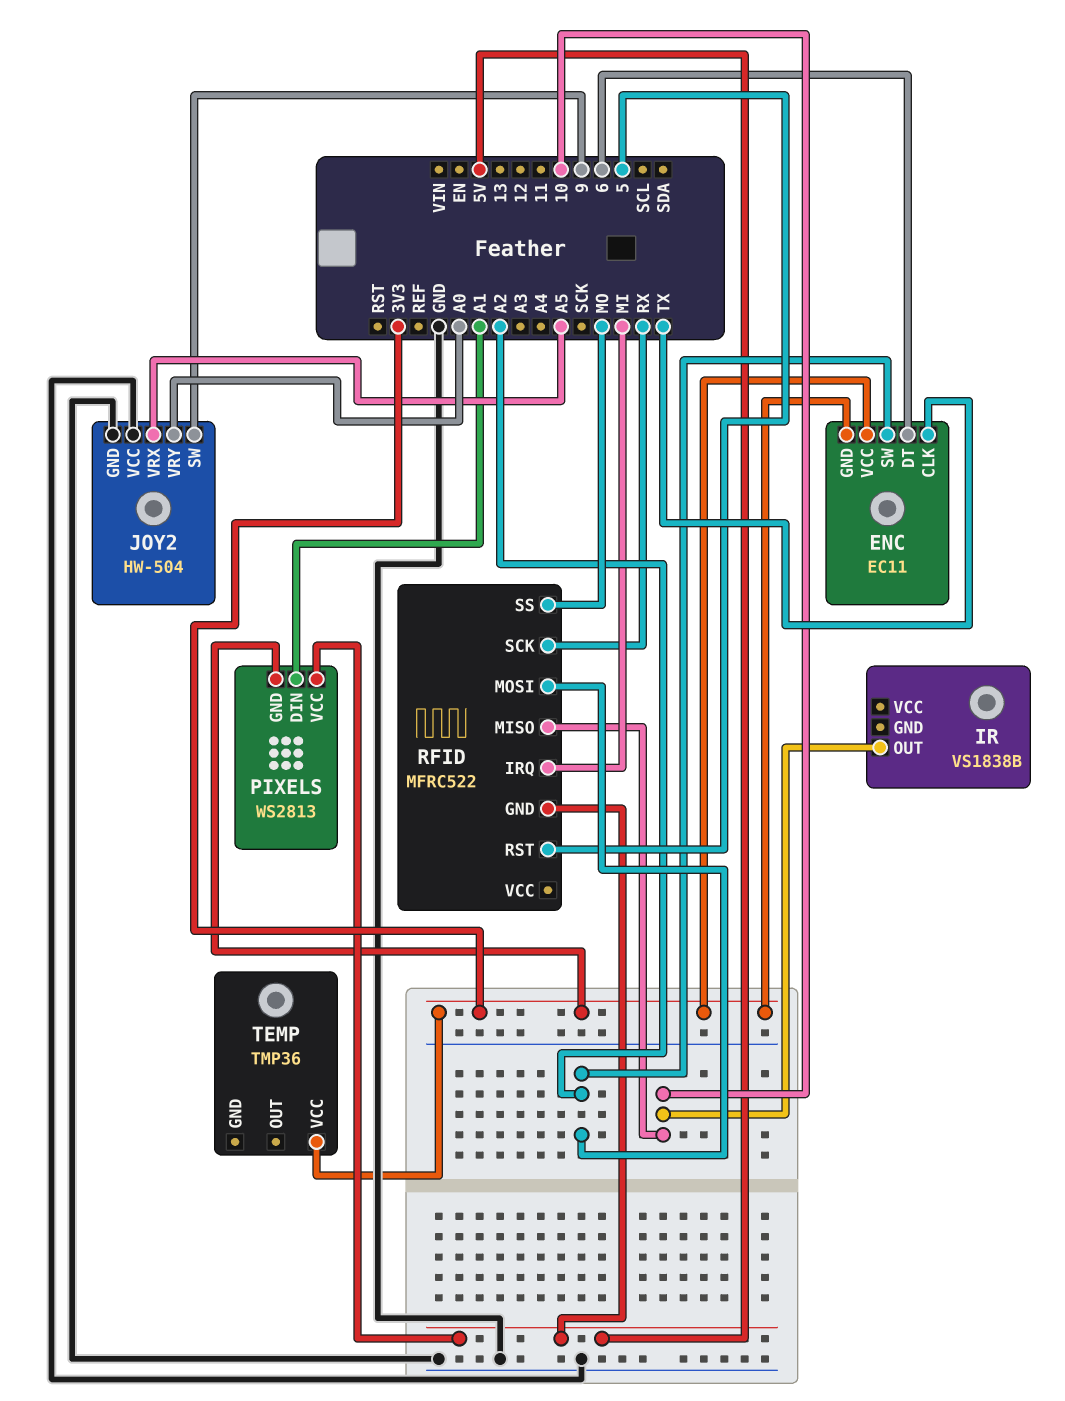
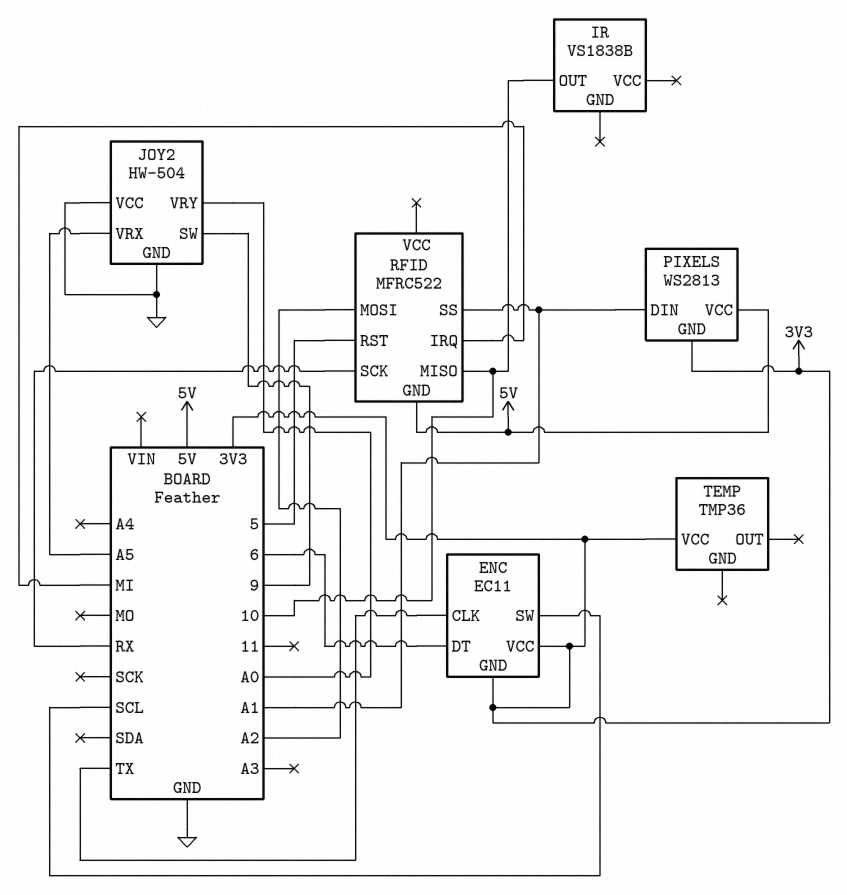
ENC pin SW: A2 -> SCL
RFID pin SS: MO -> A1

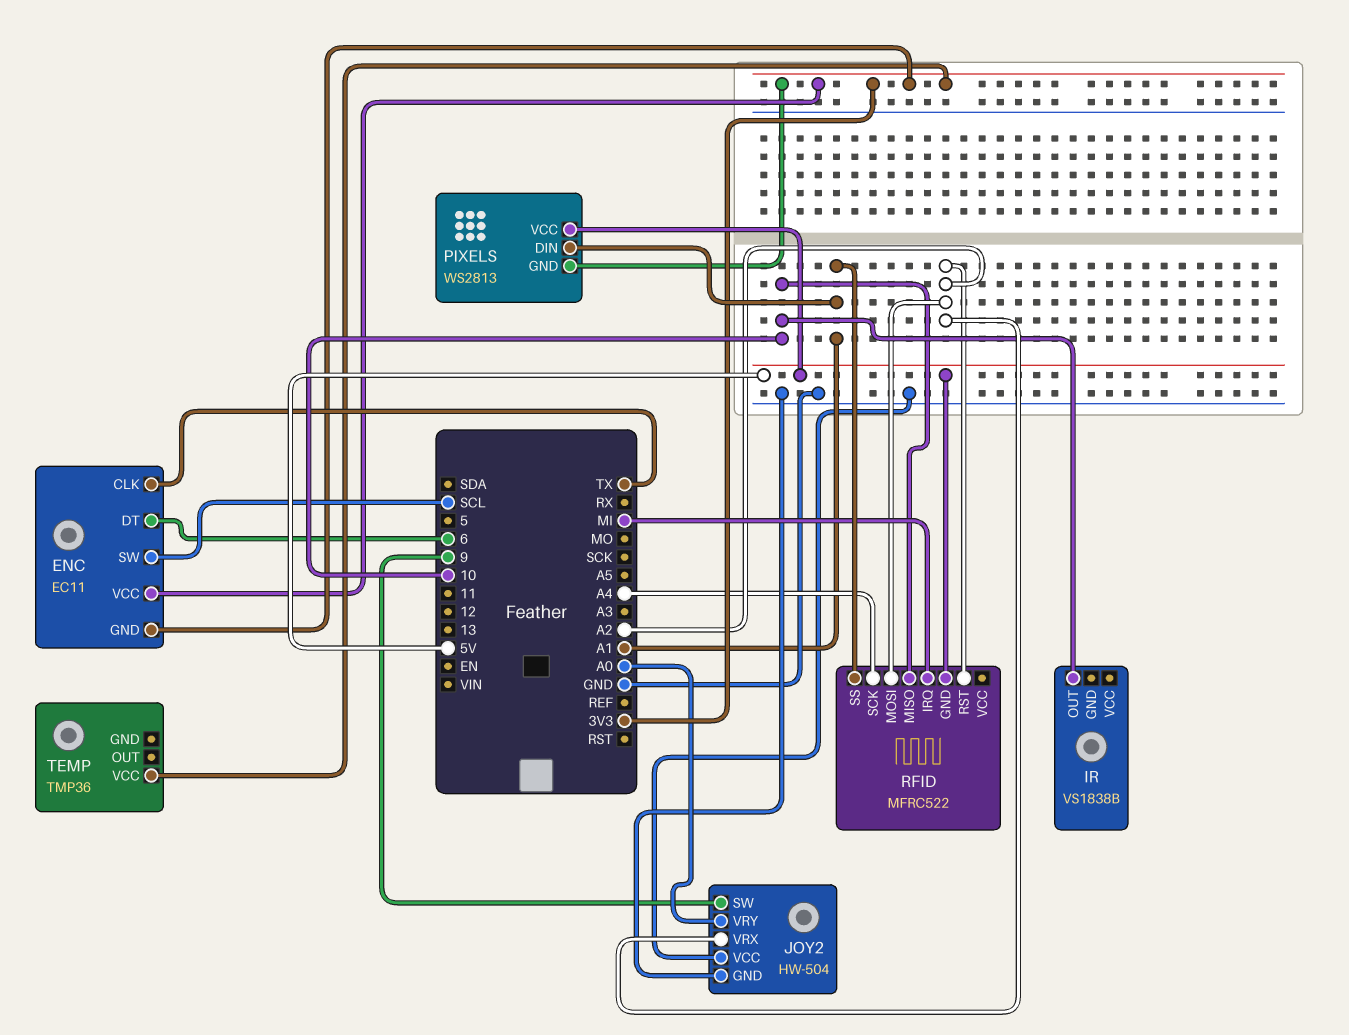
JOY2 pin VRX: A5 -> A2
RFID pin RST: 5 -> A2
RFID pin SCK: RX -> A4

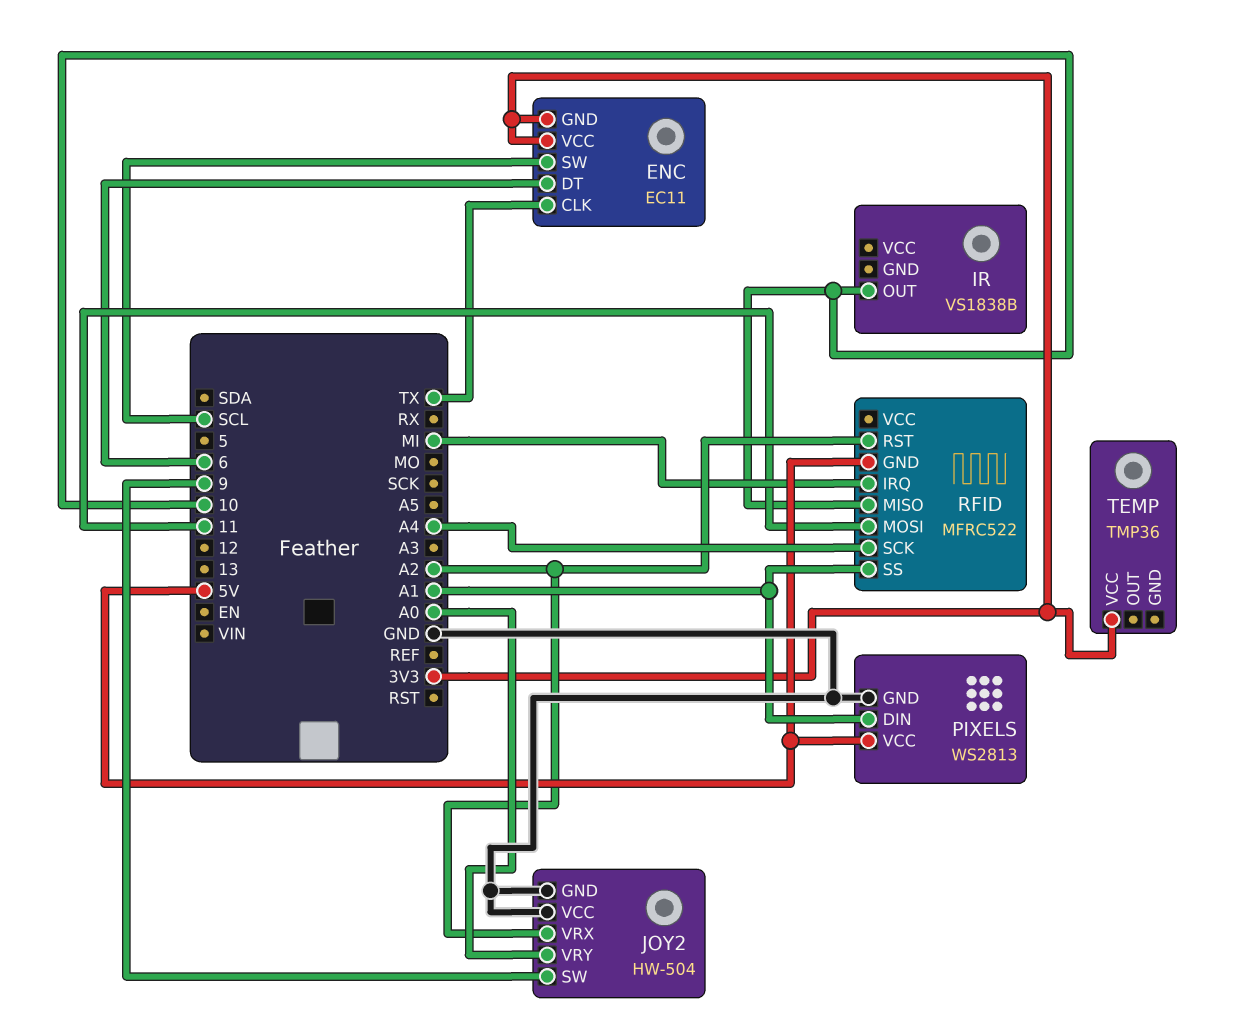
PIXELS pin GND: 3V3 -> GND
RFID pin MOSI: A2 -> 11

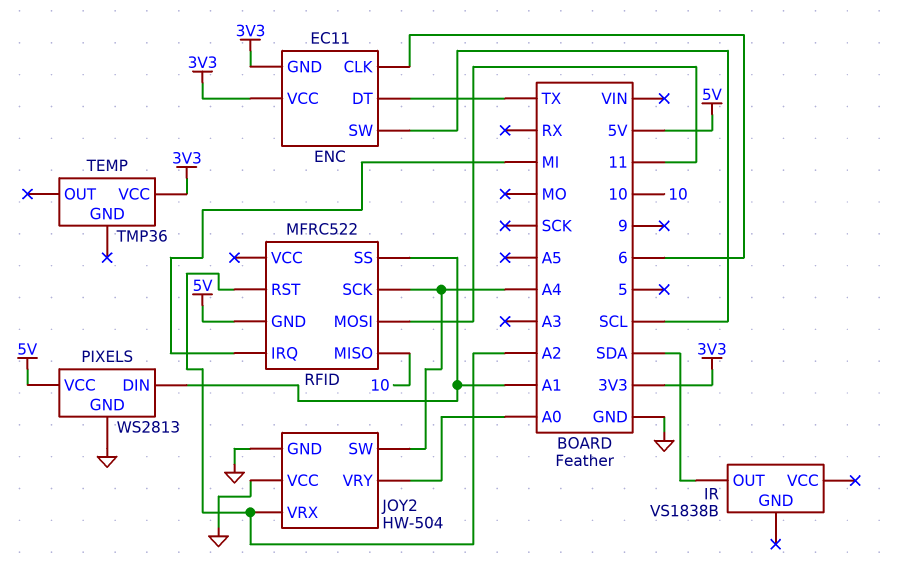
ENC pin CLK: TX -> 6
ENC pin DT: 6 -> TX
IR pin OUT: 10 -> SDA
JOY2 pin SW: 9 -> A4

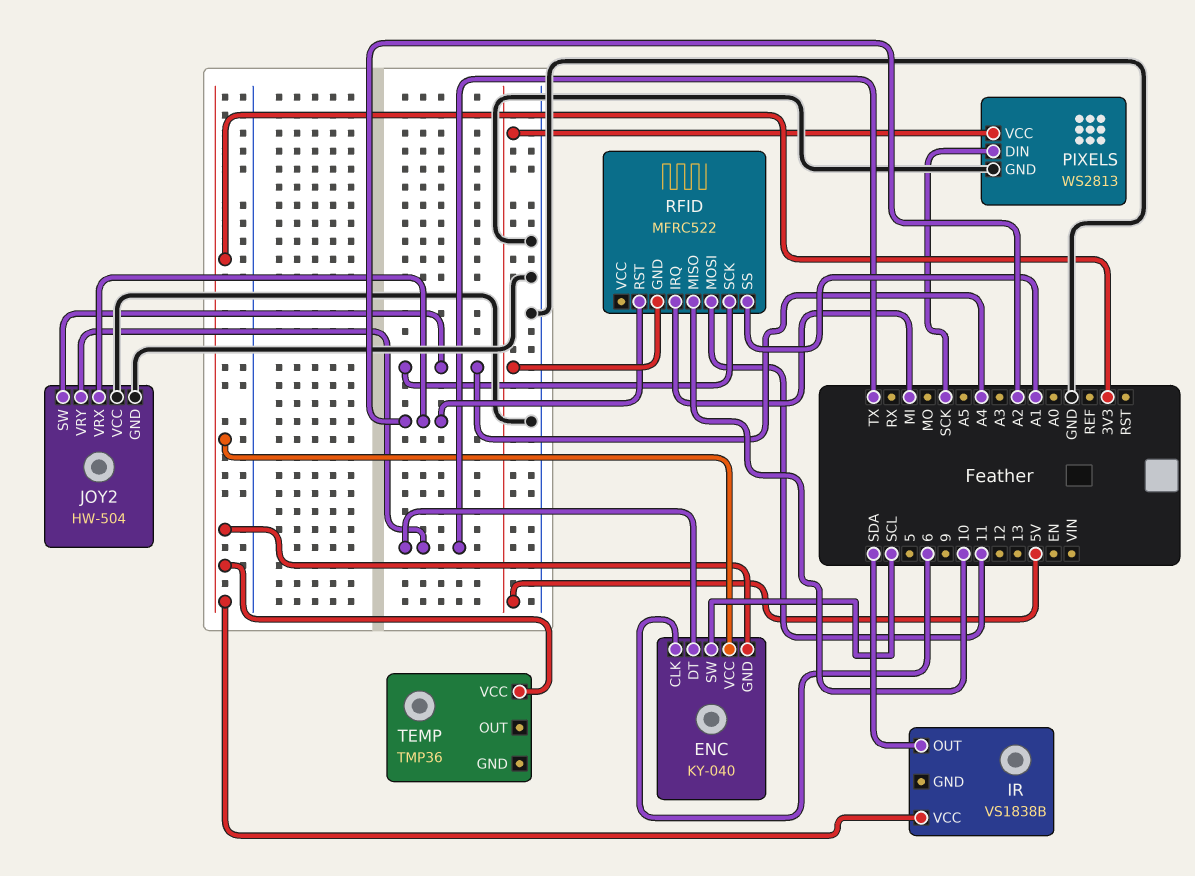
ENC: EC11 -> KY-040
IR pin VCC: none -> 3V3
JOY2 pin VRY: A0 -> TX
PIXELS pin DIN: A1 -> SCK

